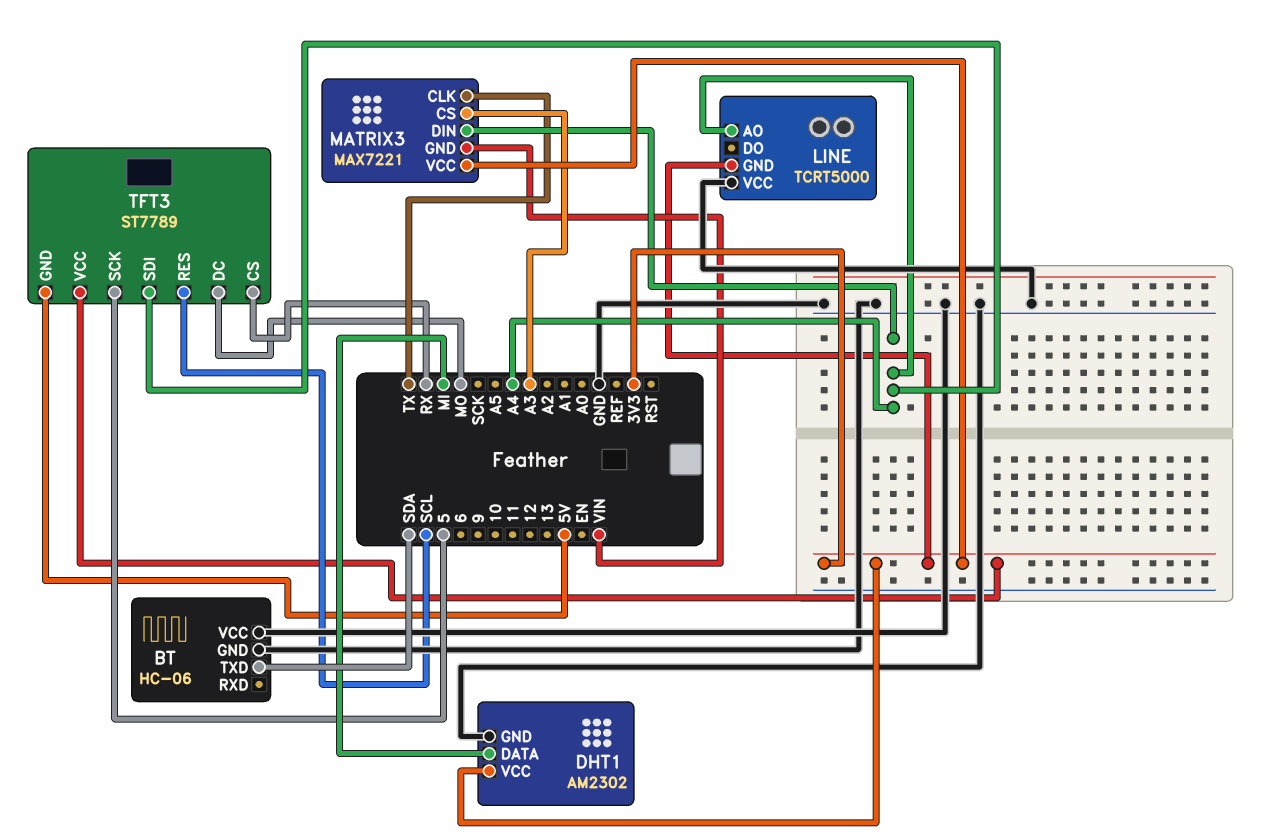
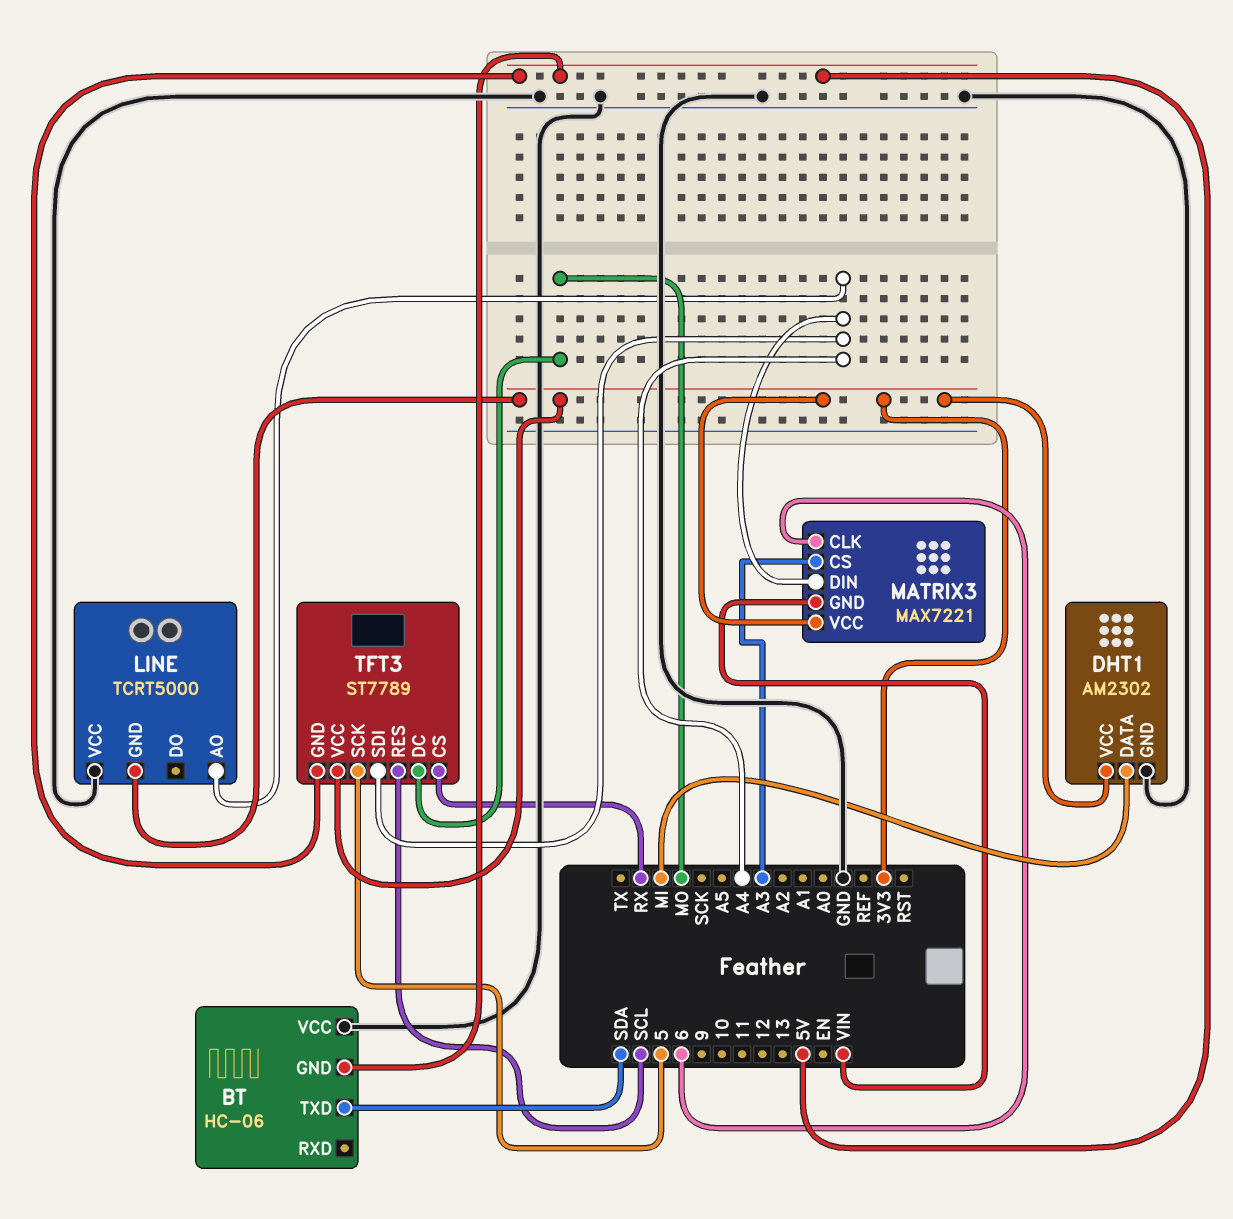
BT pin GND: GND -> 5V
MATRIX3 pin CLK: TX -> 6

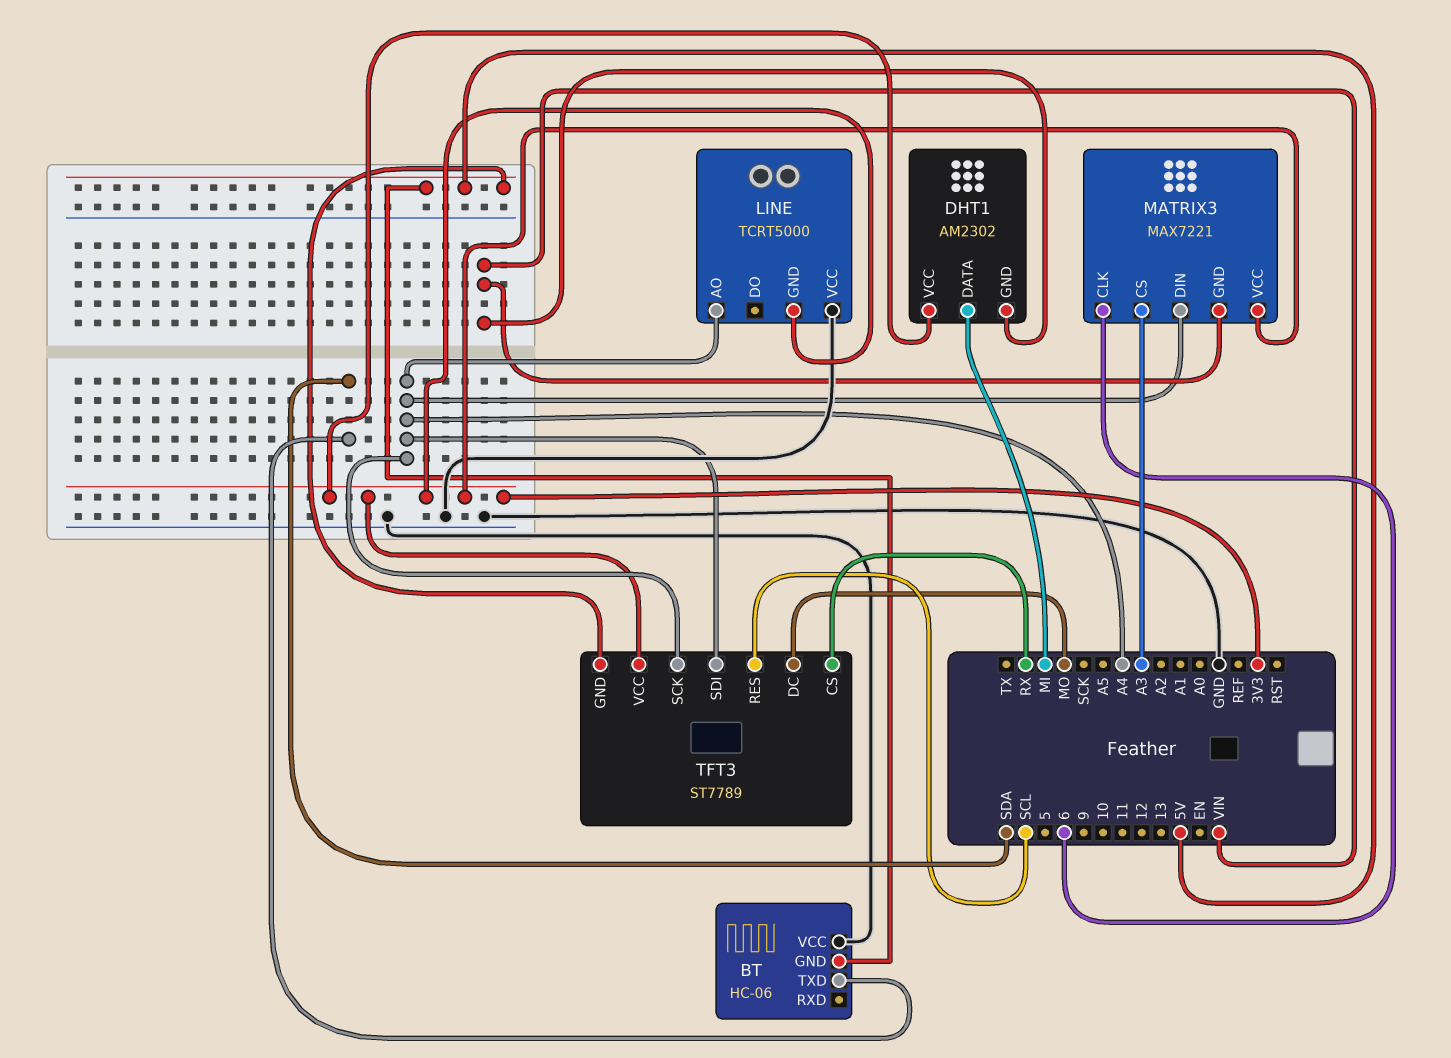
DHT1 pin GND: GND -> VIN
TFT3 pin SCK: 5 -> A4

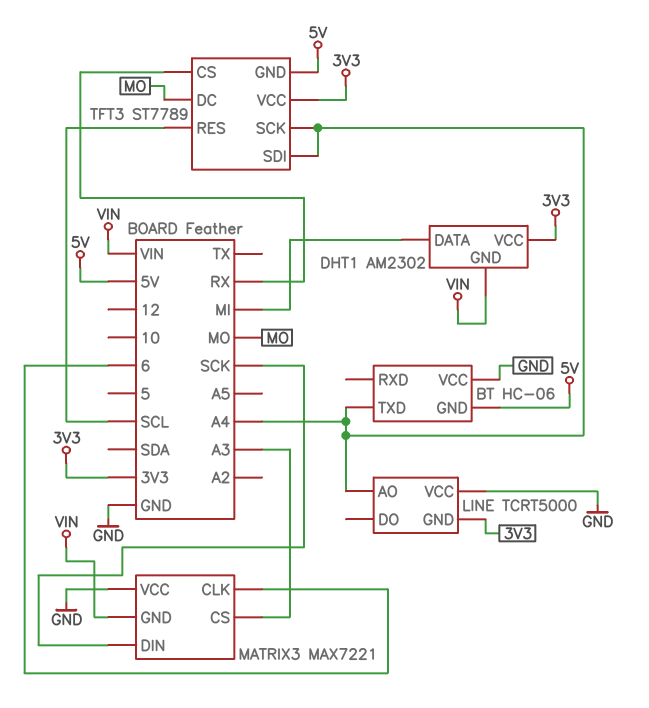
BT pin TXD: SDA -> A4
MATRIX3 pin DIN: A4 -> SCK
MATRIX3 pin VCC: 3V3 -> GND

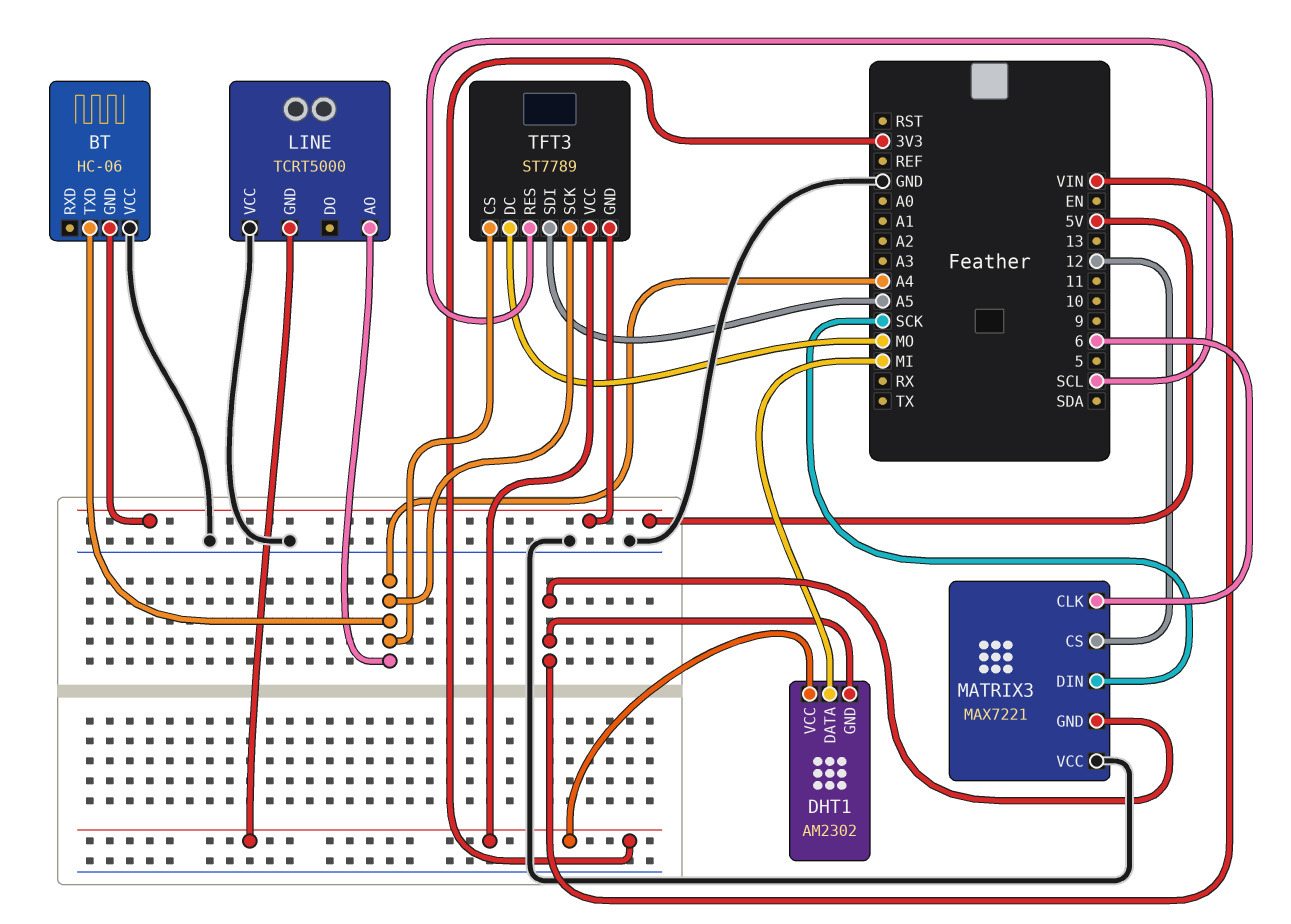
MATRIX3 pin CS: A3 -> 12
TFT3 pin CS: RX -> A4
TFT3 pin SDI: A4 -> A5

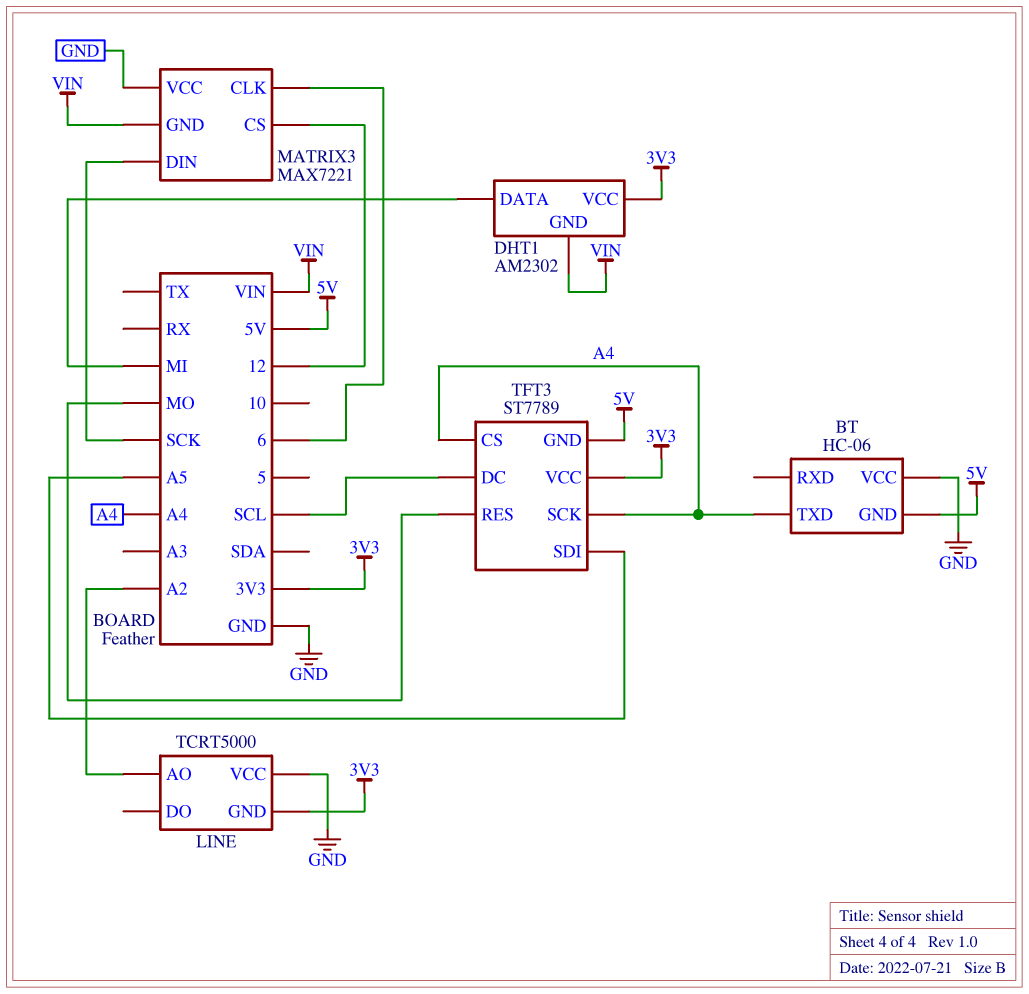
LINE pin AO: A4 -> A2
TFT3 pin DC: MO -> SCL
TFT3 pin RES: SCL -> MO

